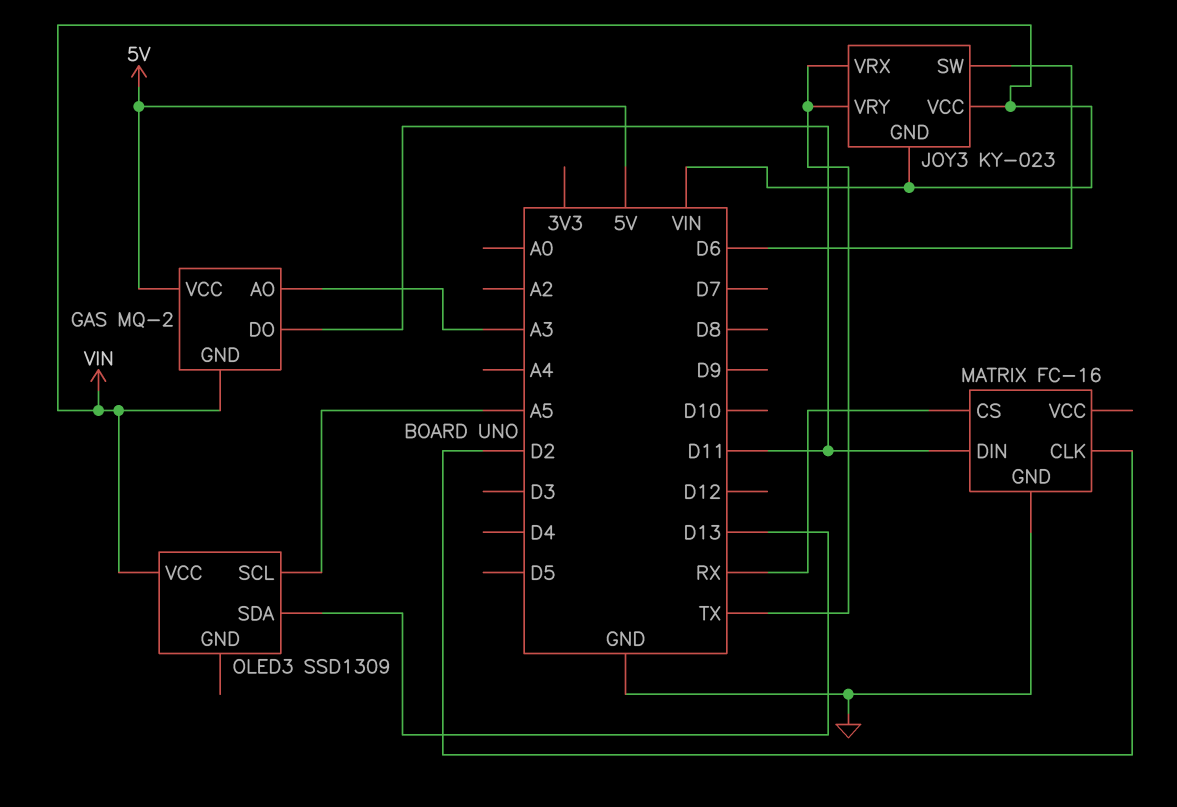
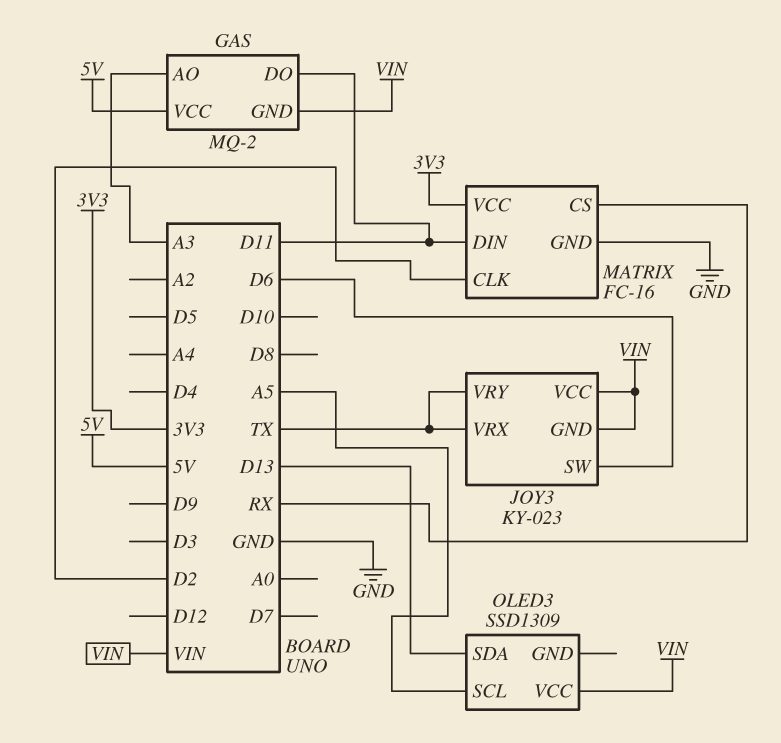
MATRIX pin VCC: none -> 3V3

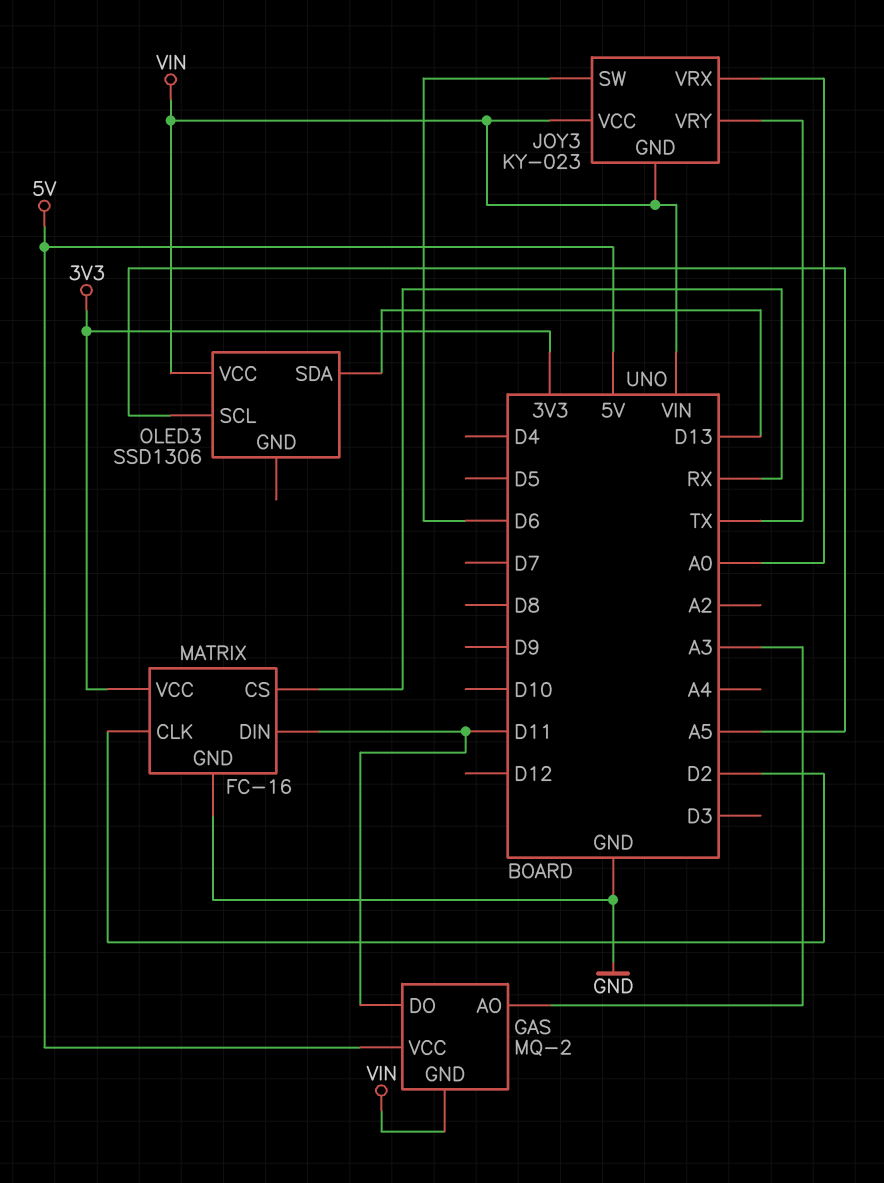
JOY3 pin VRX: TX -> A0
OLED3: SSD1309 -> SSD1306

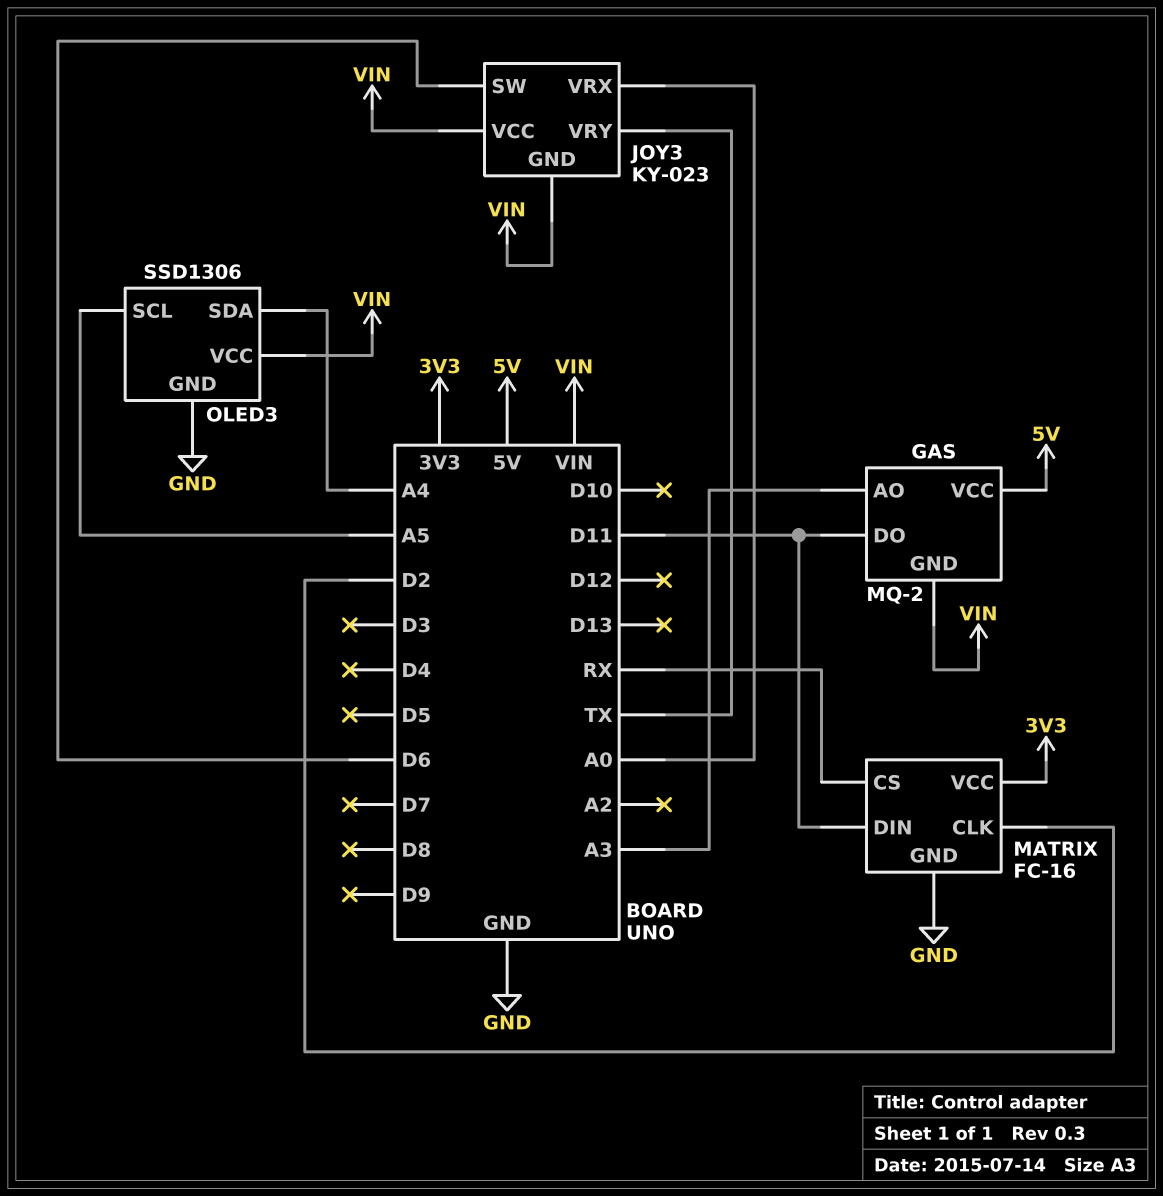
OLED3 pin GND: none -> GND
OLED3 pin SDA: D13 -> A4

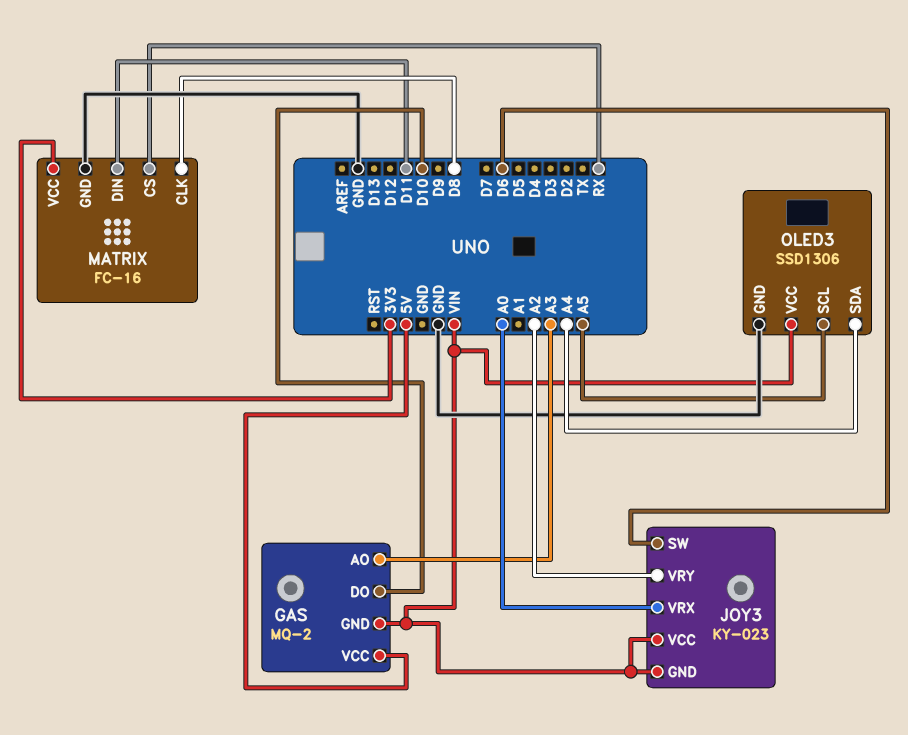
GAS pin DO: D11 -> D10
JOY3 pin VRY: TX -> A2
MATRIX pin CLK: D2 -> D8

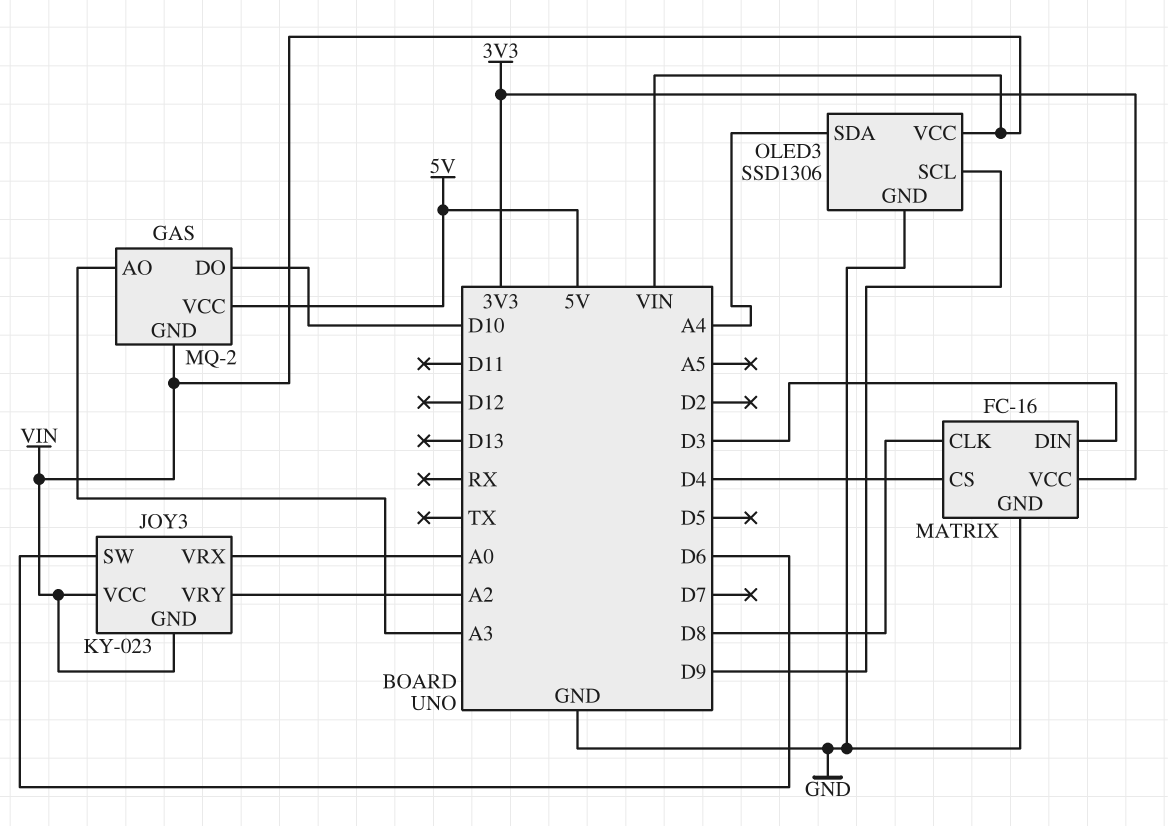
MATRIX pin CS: RX -> D4
MATRIX pin DIN: D11 -> D3
OLED3 pin SCL: A5 -> D9

